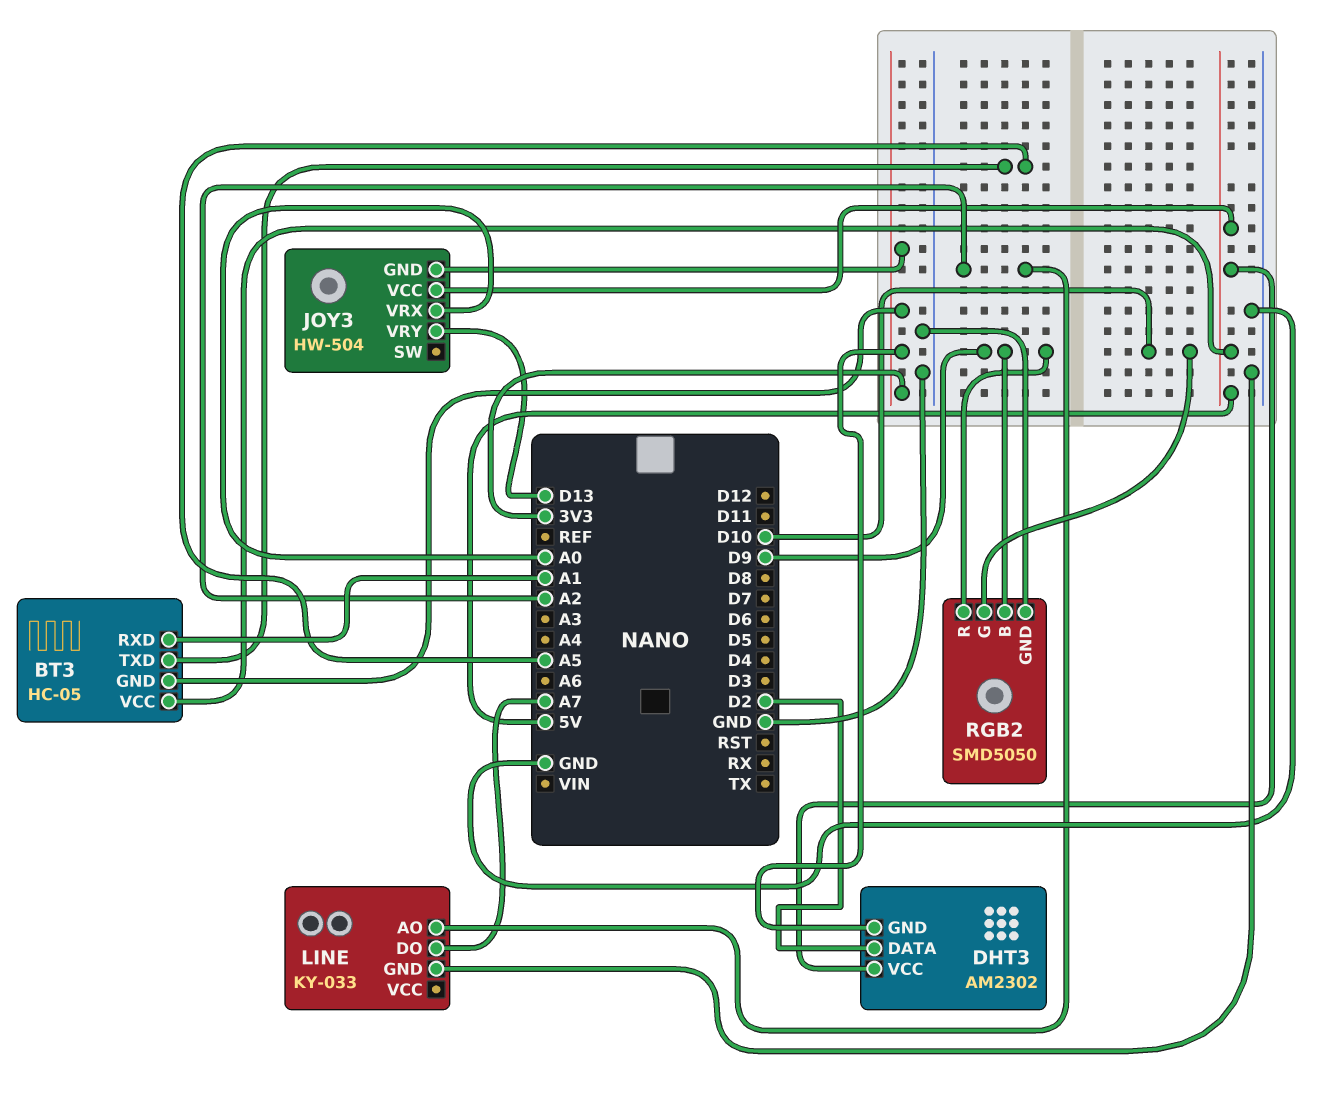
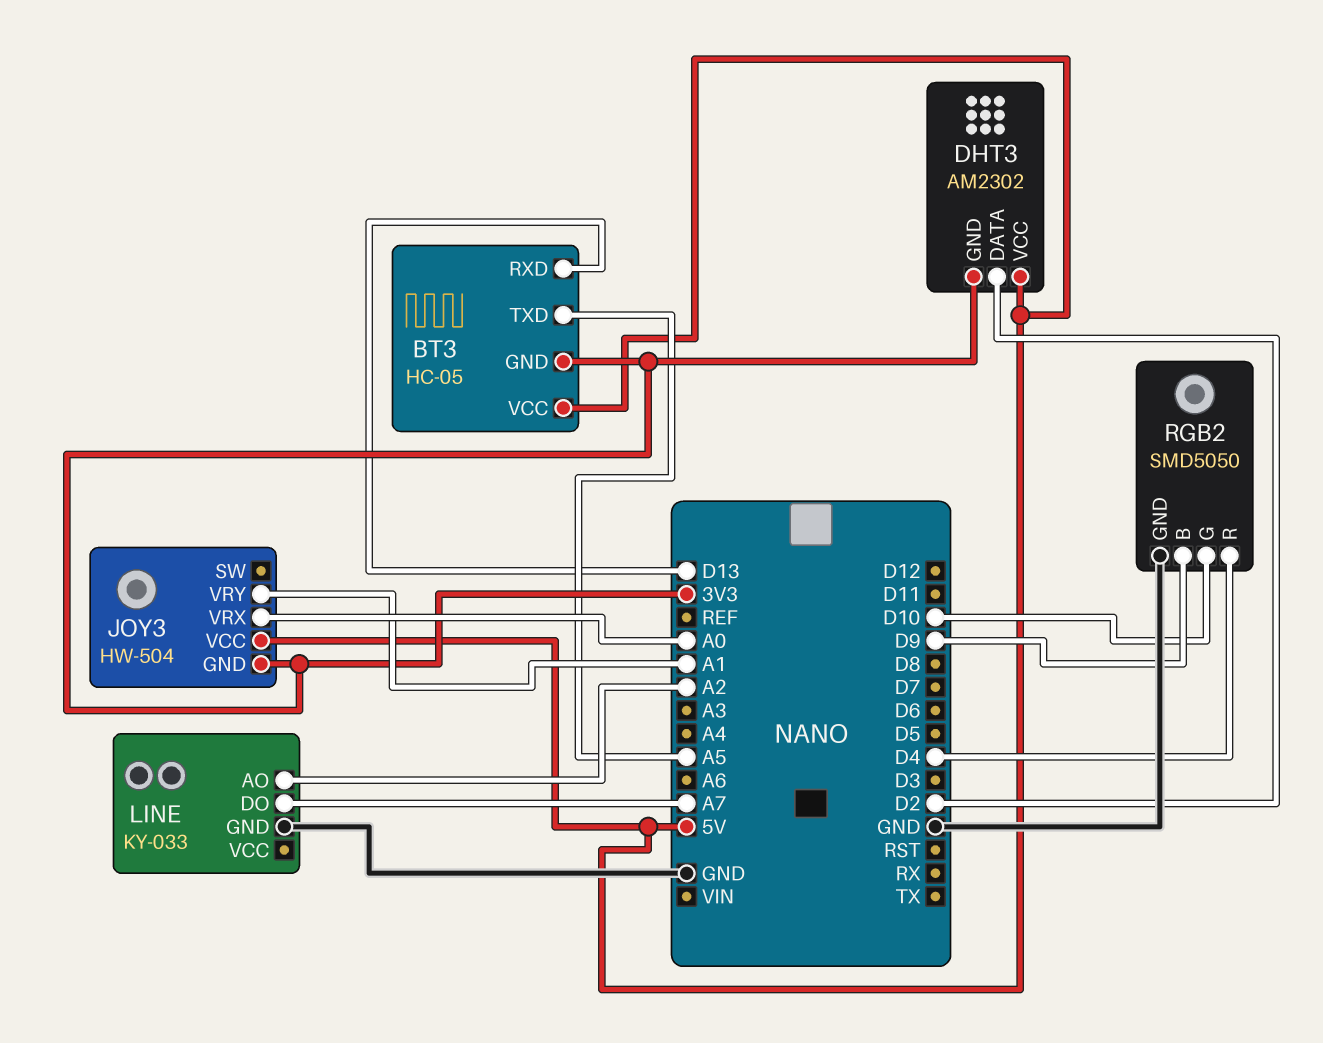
BT3 pin RXD: A1 -> D13
JOY3 pin VRY: D13 -> A1
RGB2 pin R: D9 -> D4

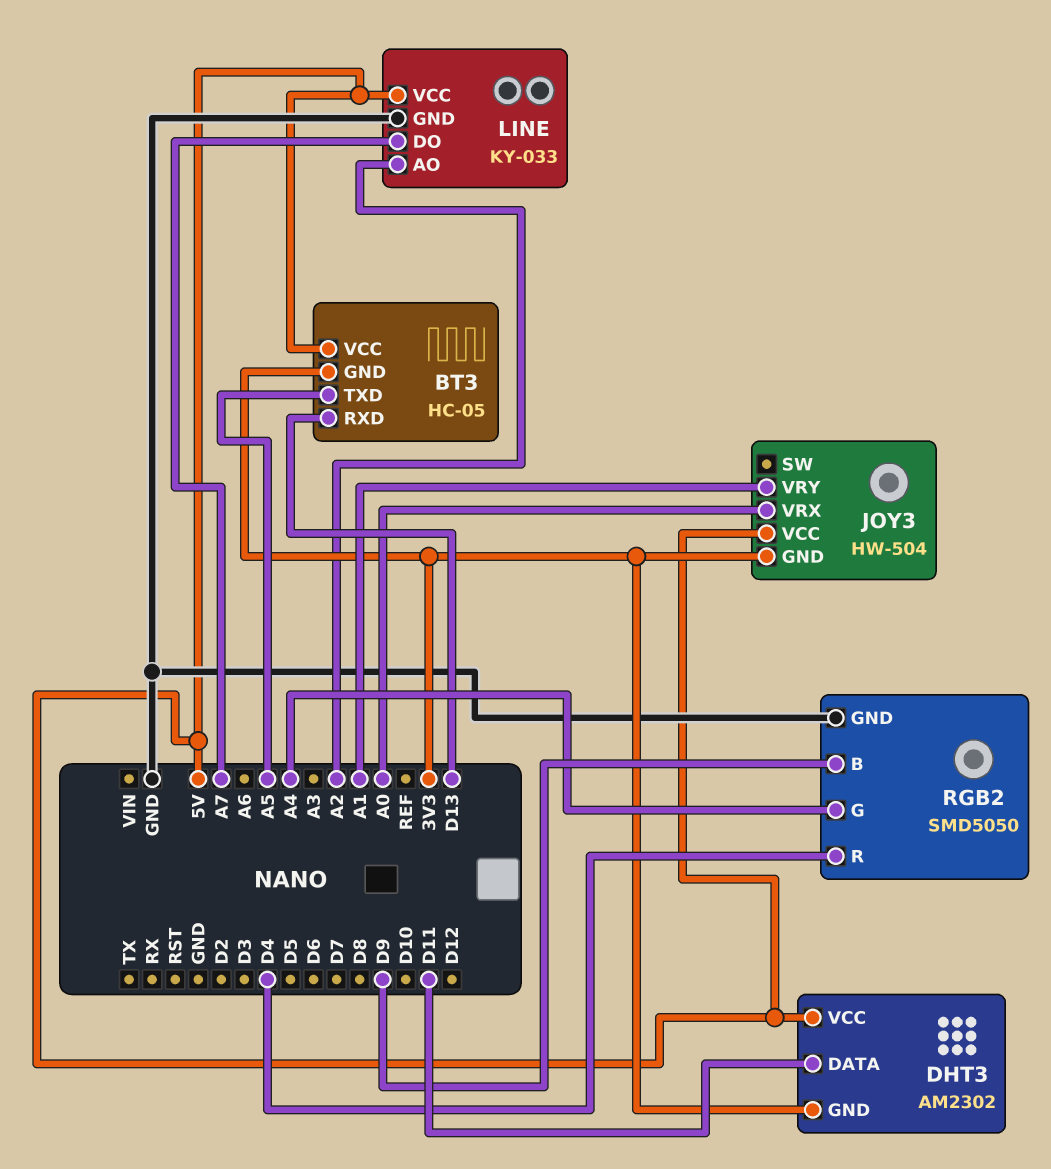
DHT3 pin DATA: D2 -> D11
LINE pin VCC: none -> 5V
RGB2 pin G: D10 -> A4

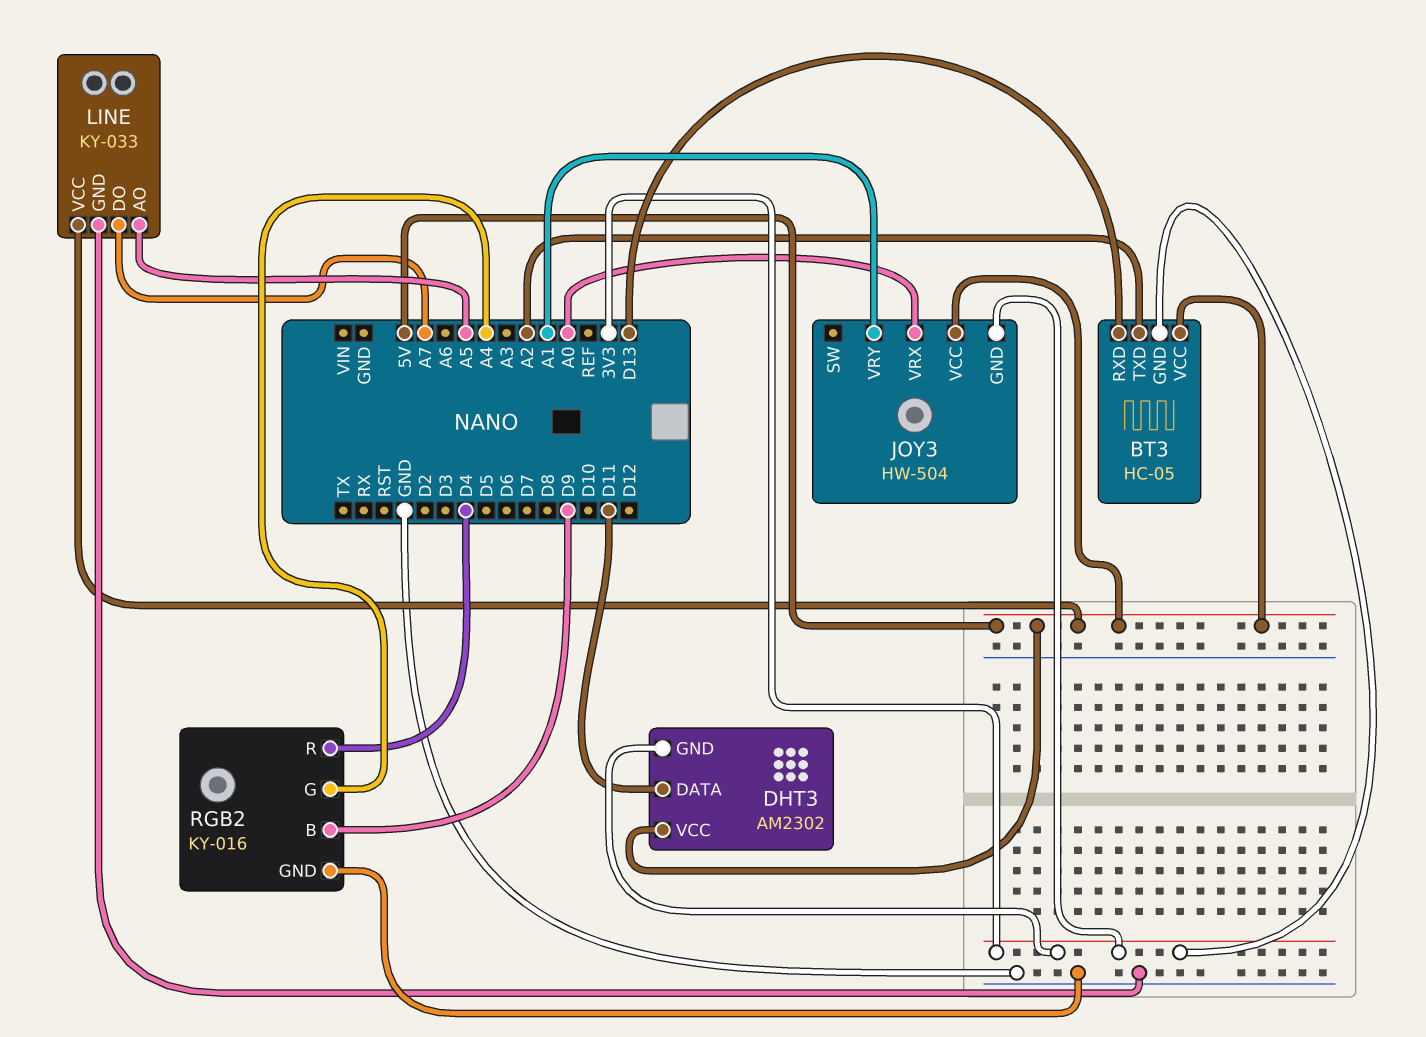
BT3 pin TXD: A5 -> A2
LINE pin AO: A2 -> A5
RGB2: SMD5050 -> KY-016

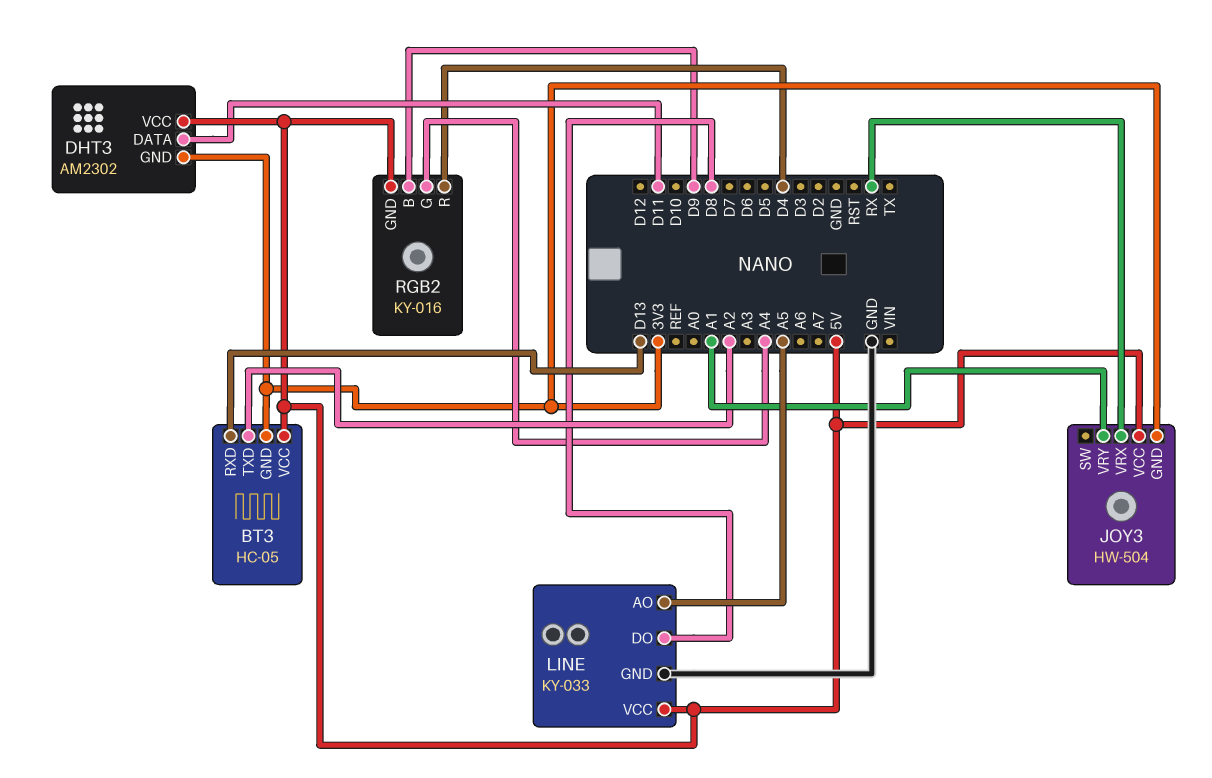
JOY3 pin VRX: A0 -> RX
LINE pin DO: A7 -> D8
RGB2 pin GND: GND -> 5V

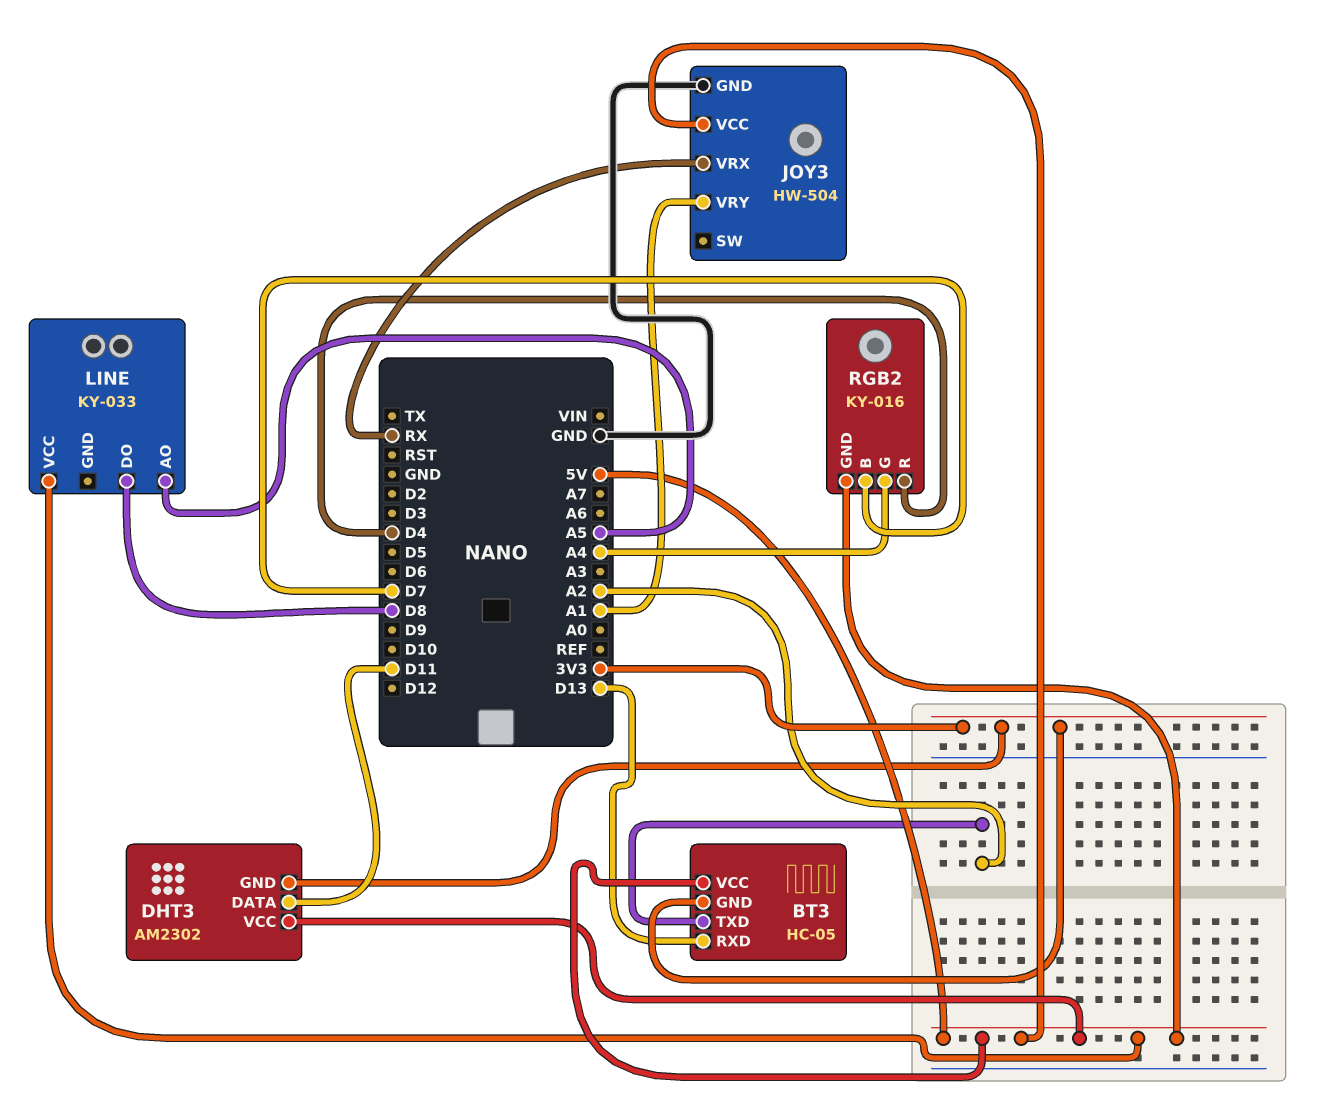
JOY3 pin GND: 3V3 -> GND
LINE pin GND: GND -> none
RGB2 pin B: D9 -> D7

